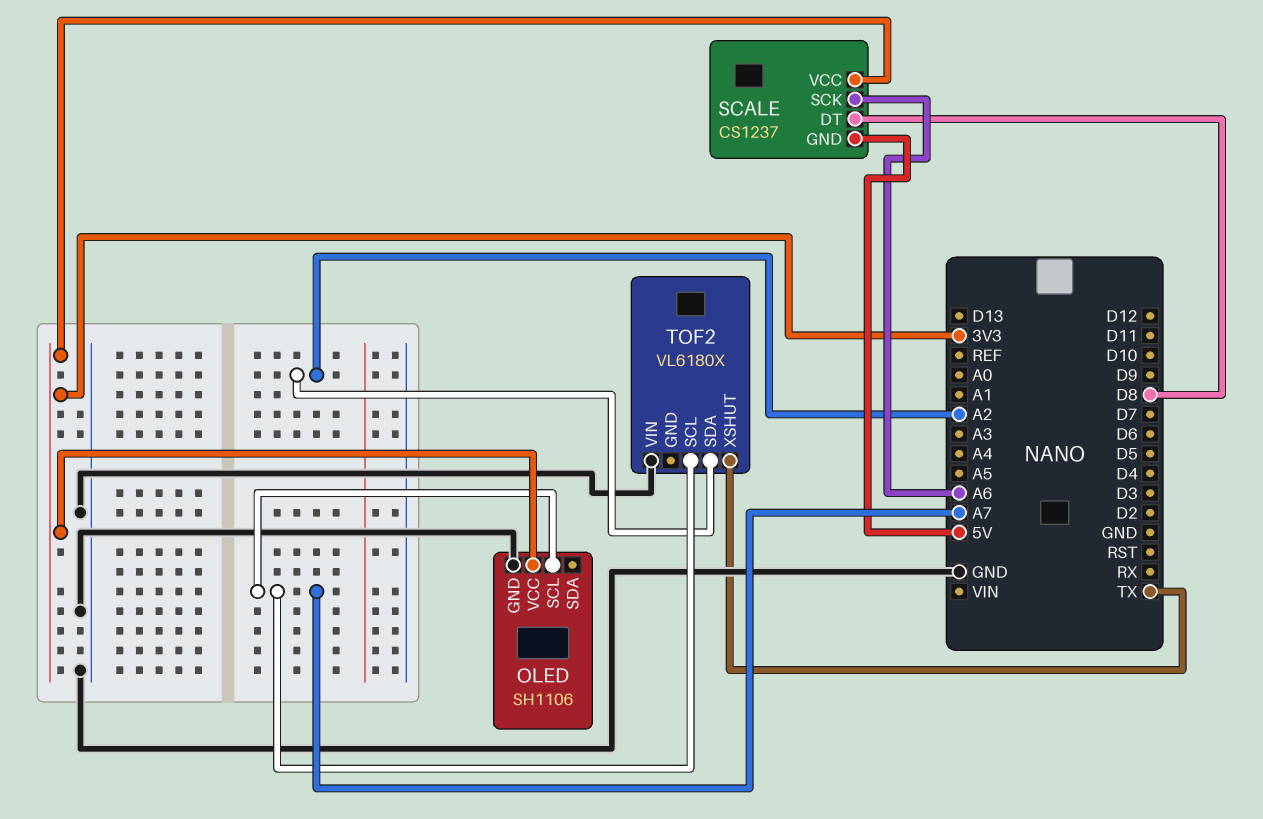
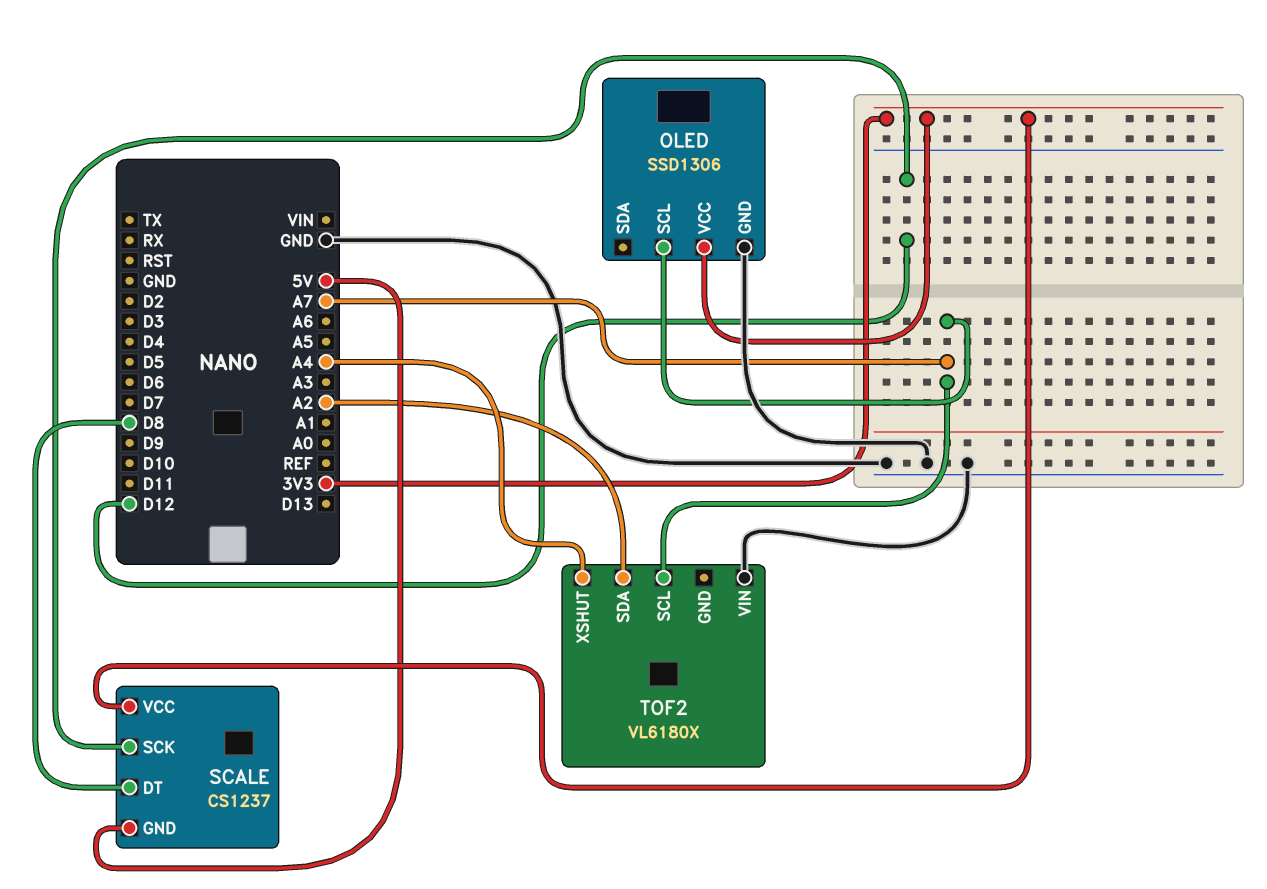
OLED: SH1106 -> SSD1306
SCALE pin SCK: A6 -> D12
TOF2 pin XSHUT: TX -> A4

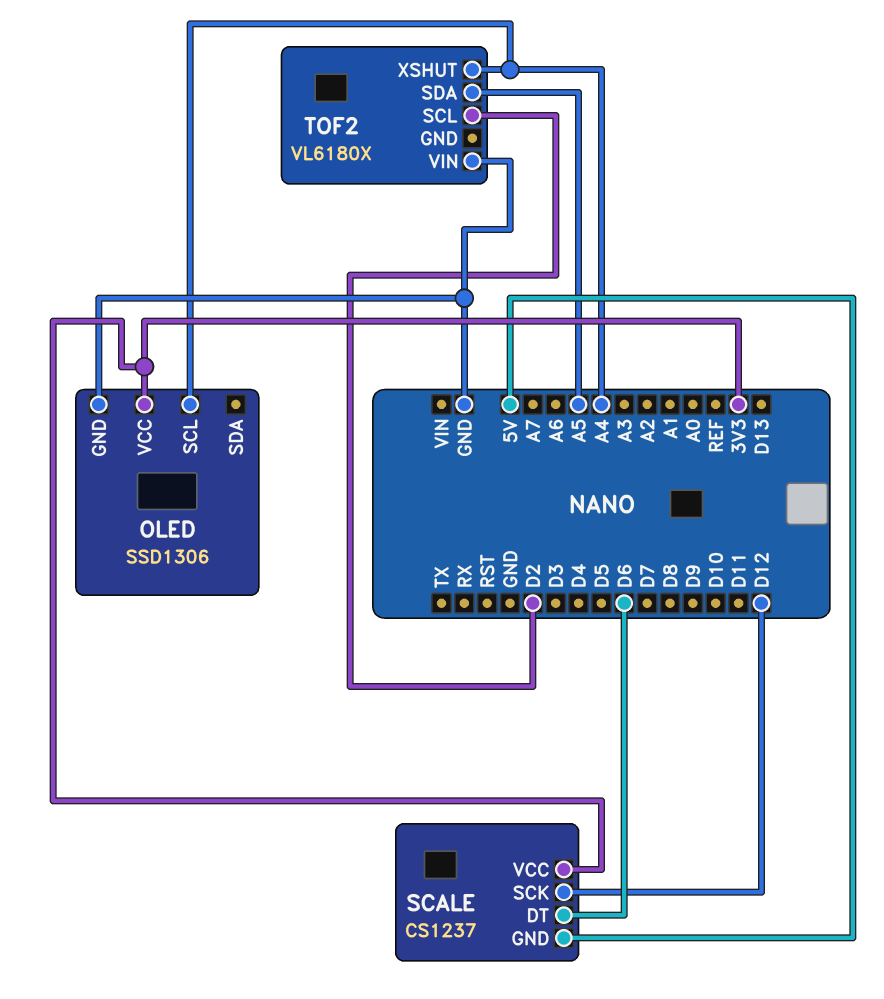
OLED pin SCL: A7 -> A4
SCALE pin DT: D8 -> D6
TOF2 pin SCL: A7 -> D2
TOF2 pin SDA: A2 -> A5

